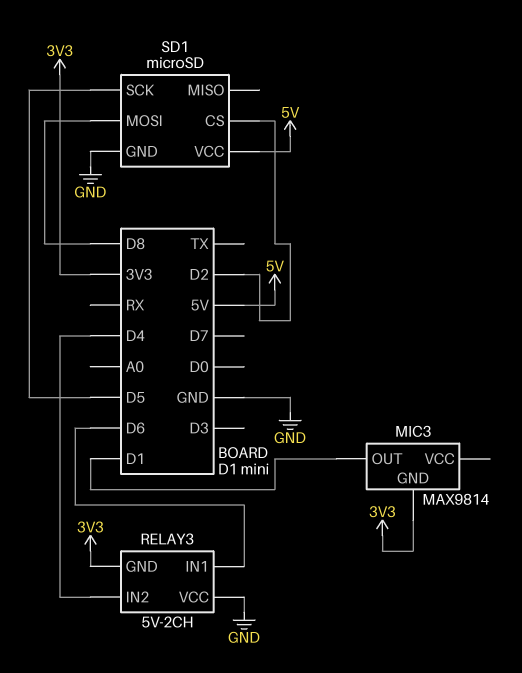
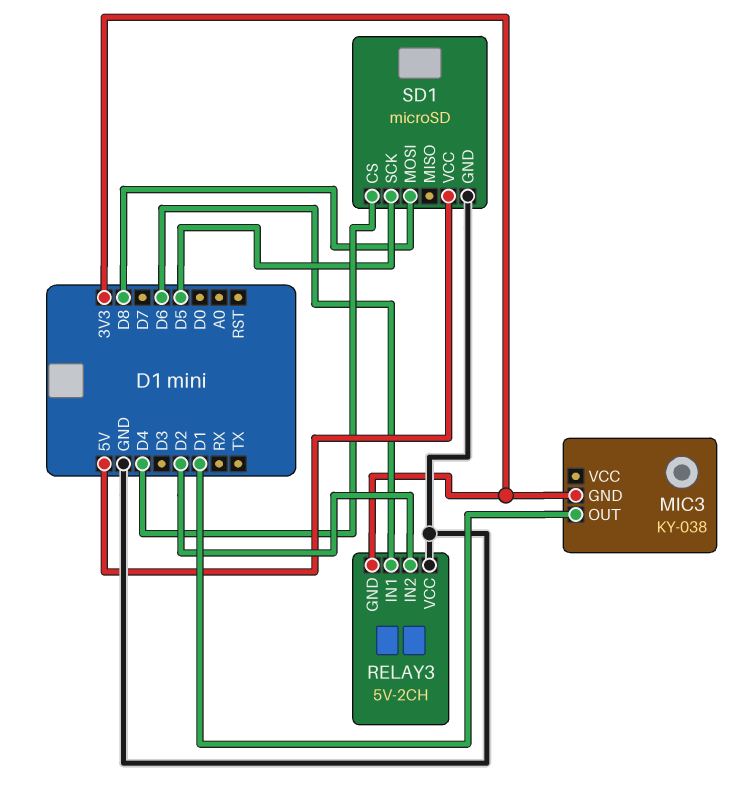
MIC3: MAX9814 -> KY-038
RELAY3 pin IN2: D4 -> D2
SD1 pin CS: D2 -> D4

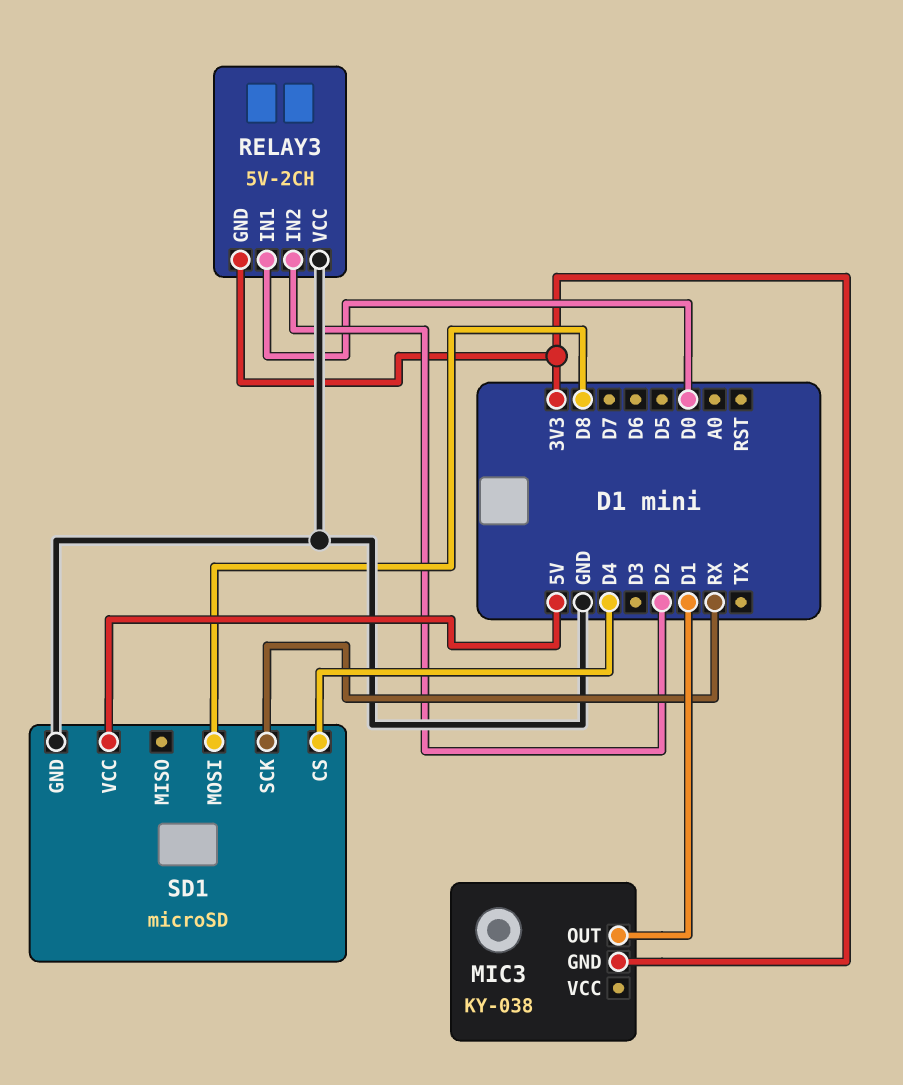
RELAY3 pin IN1: D6 -> D0
SD1 pin SCK: D5 -> RX

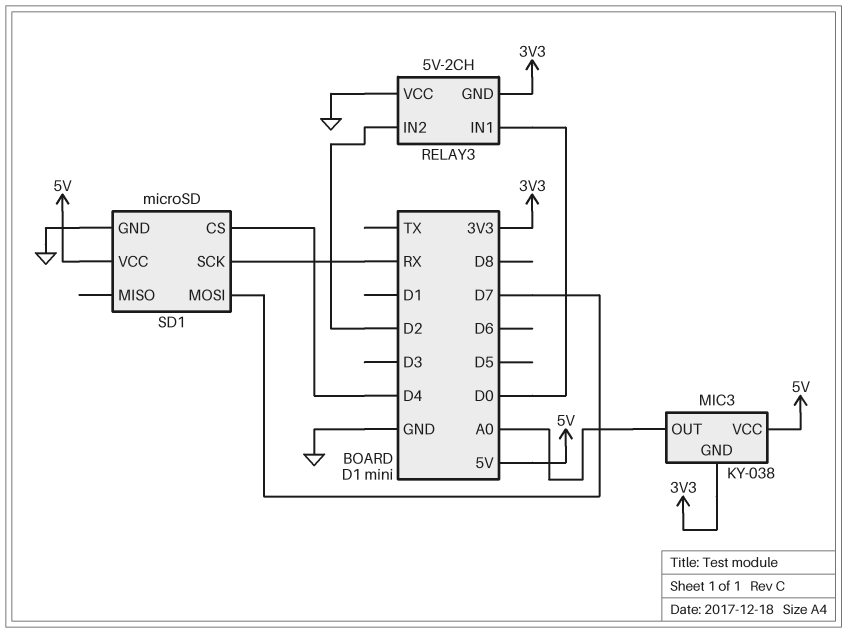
MIC3 pin OUT: D1 -> A0
MIC3 pin VCC: none -> 5V
SD1 pin MOSI: D8 -> D7

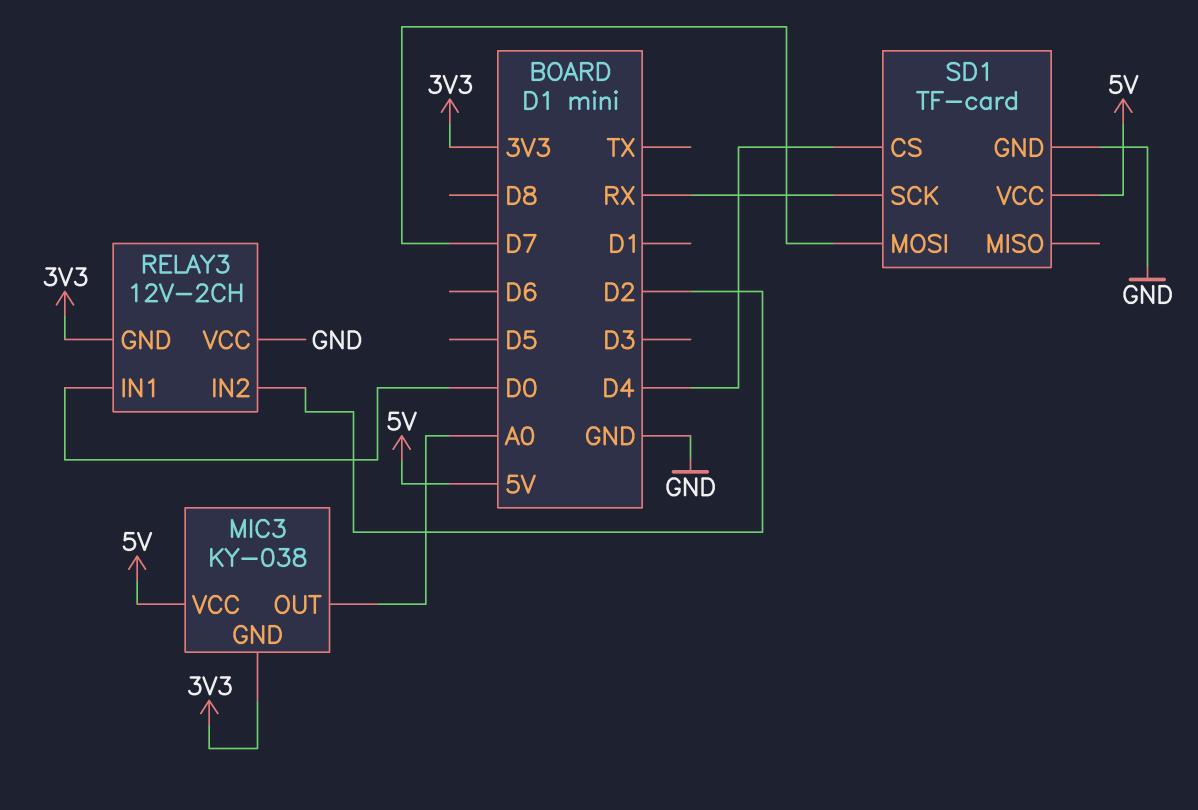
RELAY3: 5V-2CH -> 12V-2CH
SD1: microSD -> TF-card

